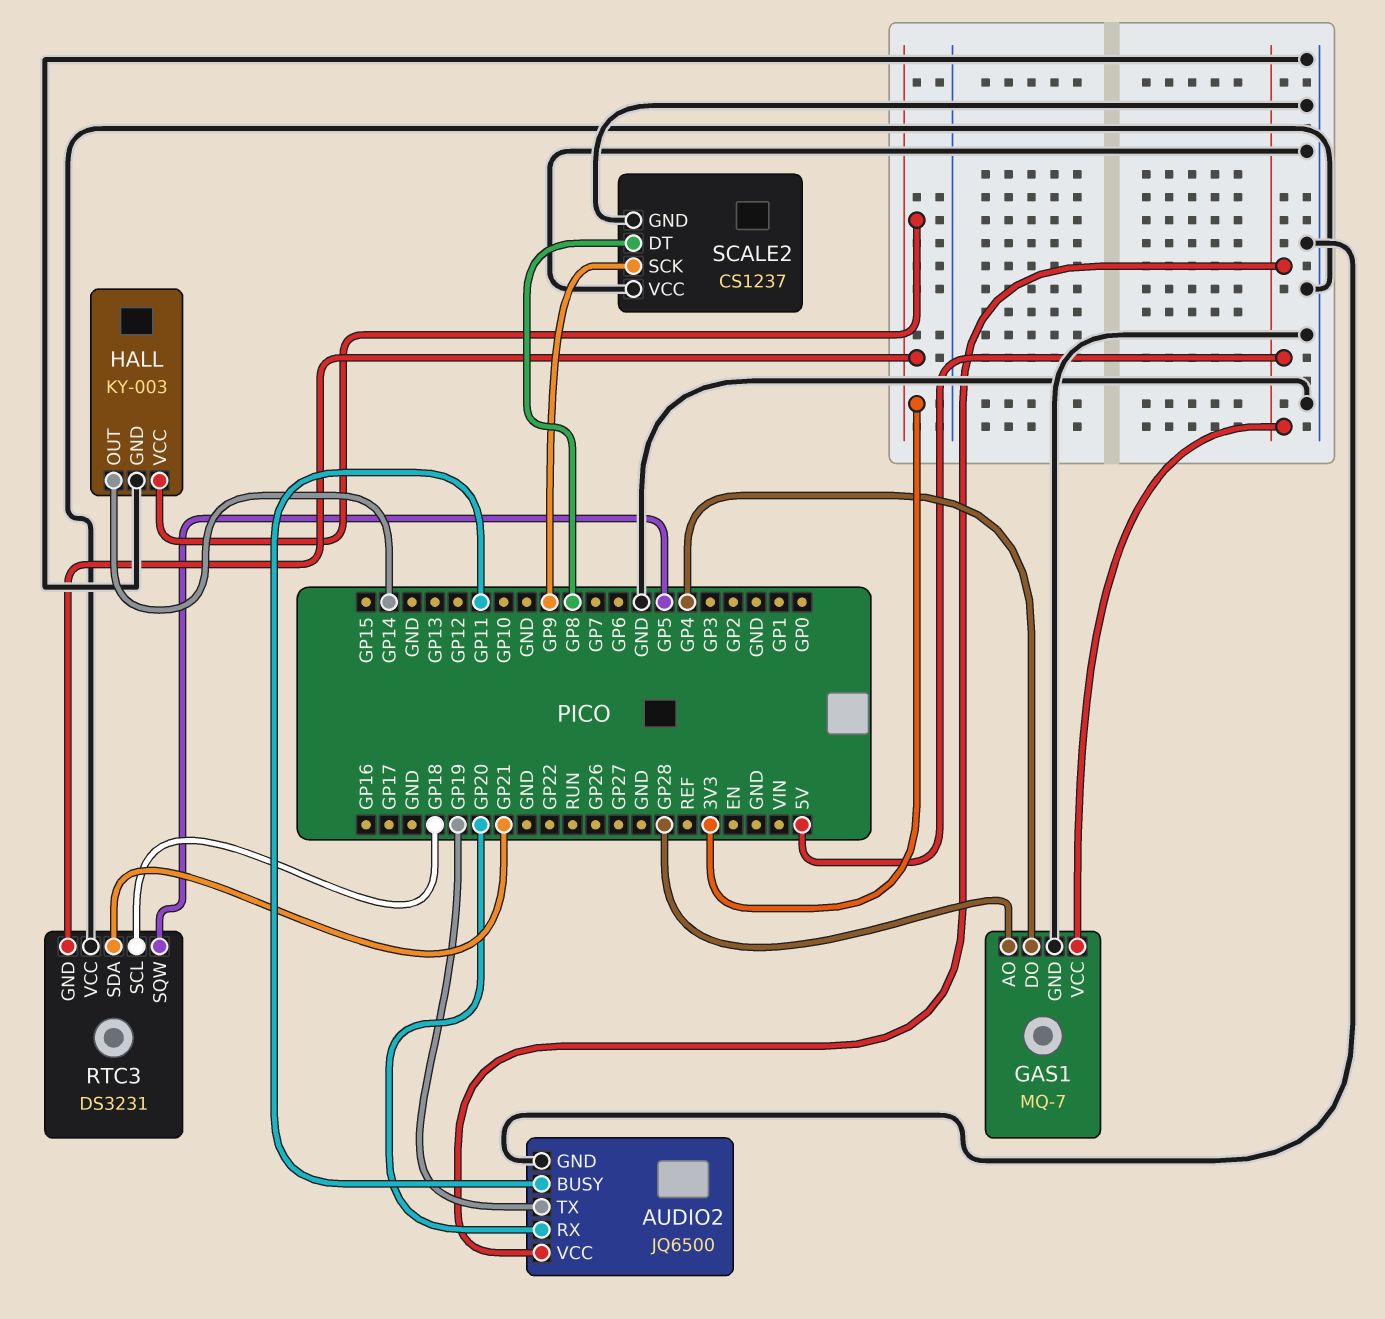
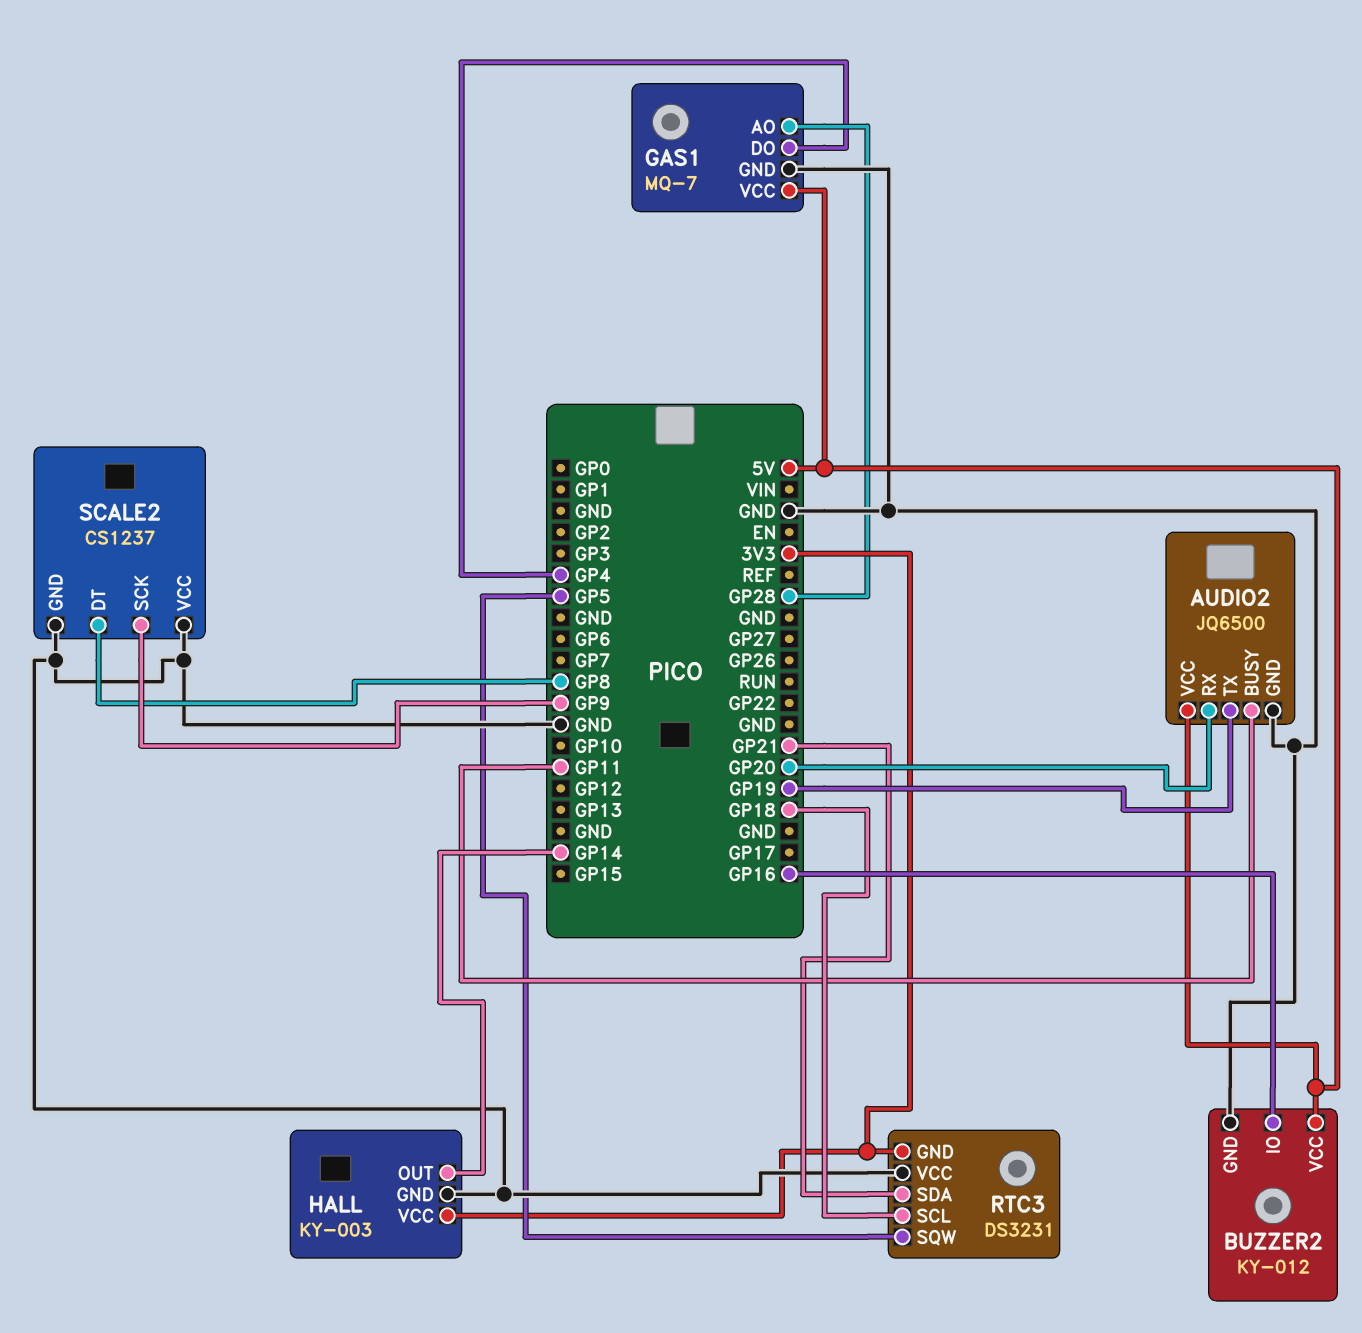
BUZZER2: none -> KY-012
BUZZER2 pin GND: none -> GND
BUZZER2 pin IO: none -> GP16
BUZZER2 pin VCC: none -> 5V

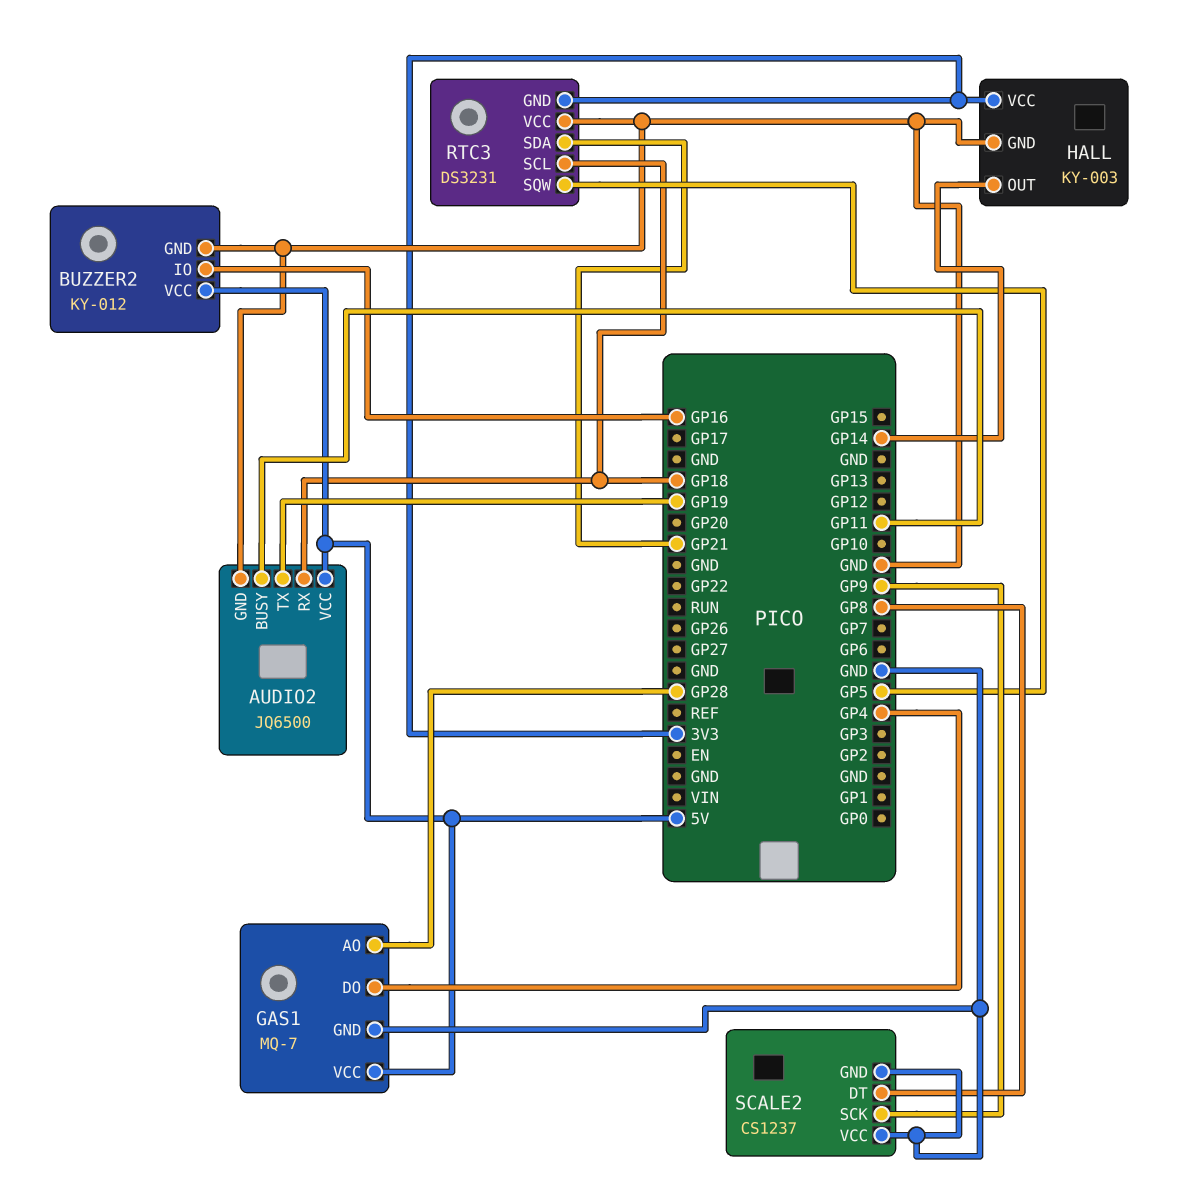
AUDIO2 pin RX: GP20 -> GP18

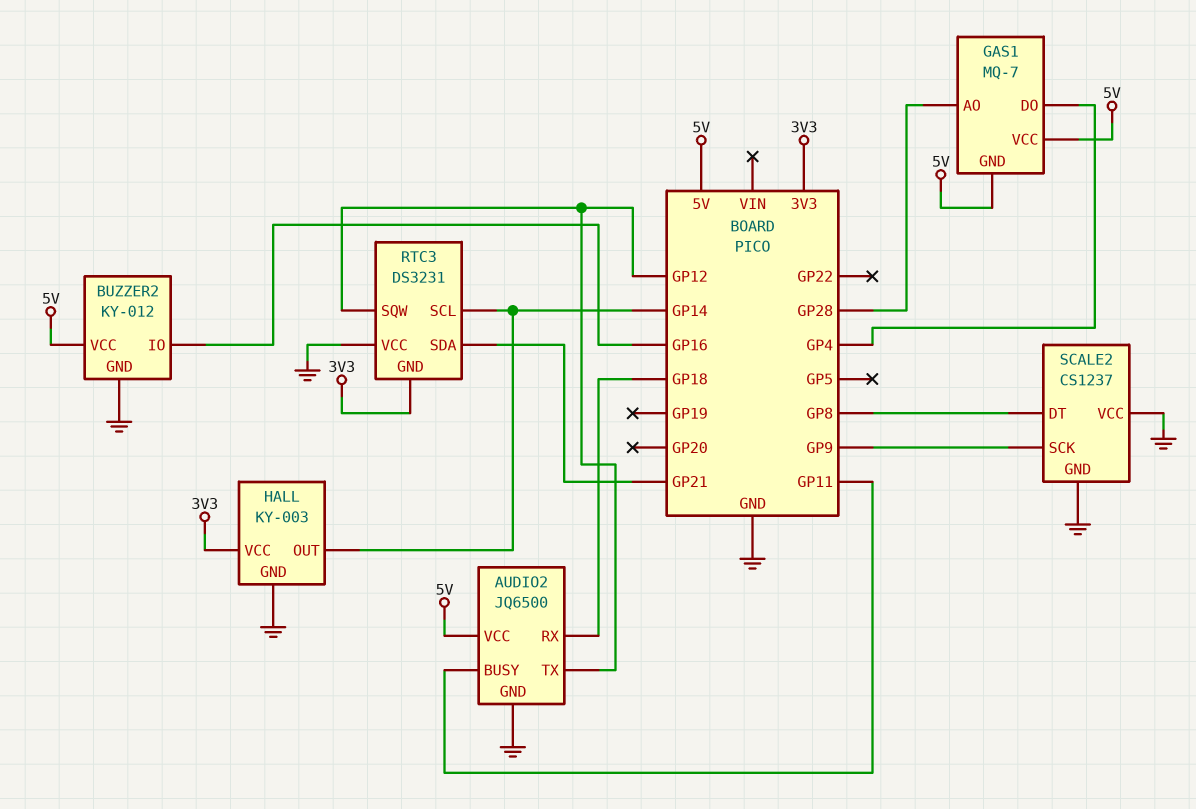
AUDIO2 pin TX: GP19 -> GP12
GAS1 pin GND: GND -> 5V
RTC3 pin SCL: GP18 -> GP14
RTC3 pin SQW: GP5 -> GP12

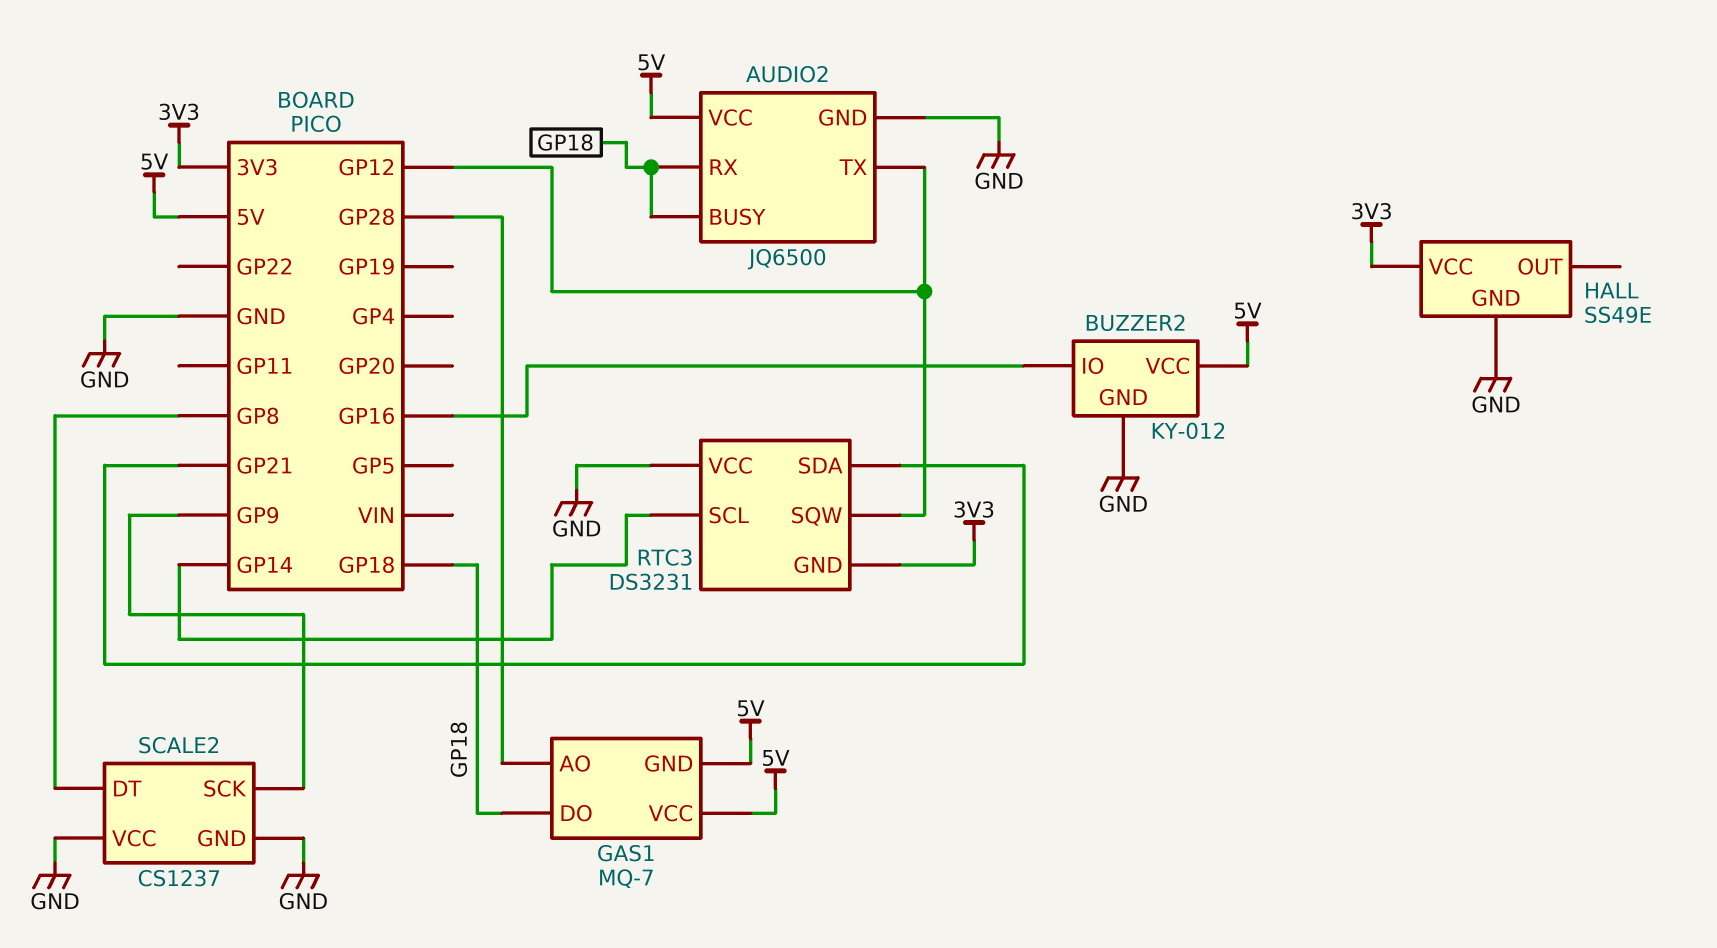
AUDIO2 pin BUSY: GP11 -> GP18
GAS1 pin DO: GP4 -> GP18
HALL: KY-003 -> SS49E
HALL pin OUT: GP14 -> none

